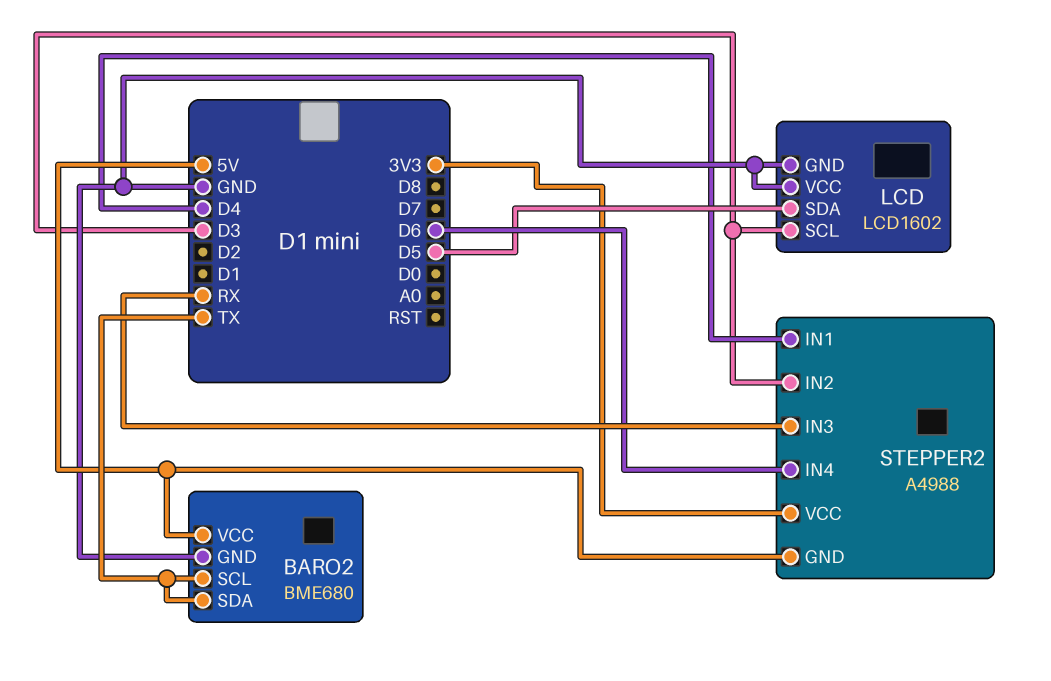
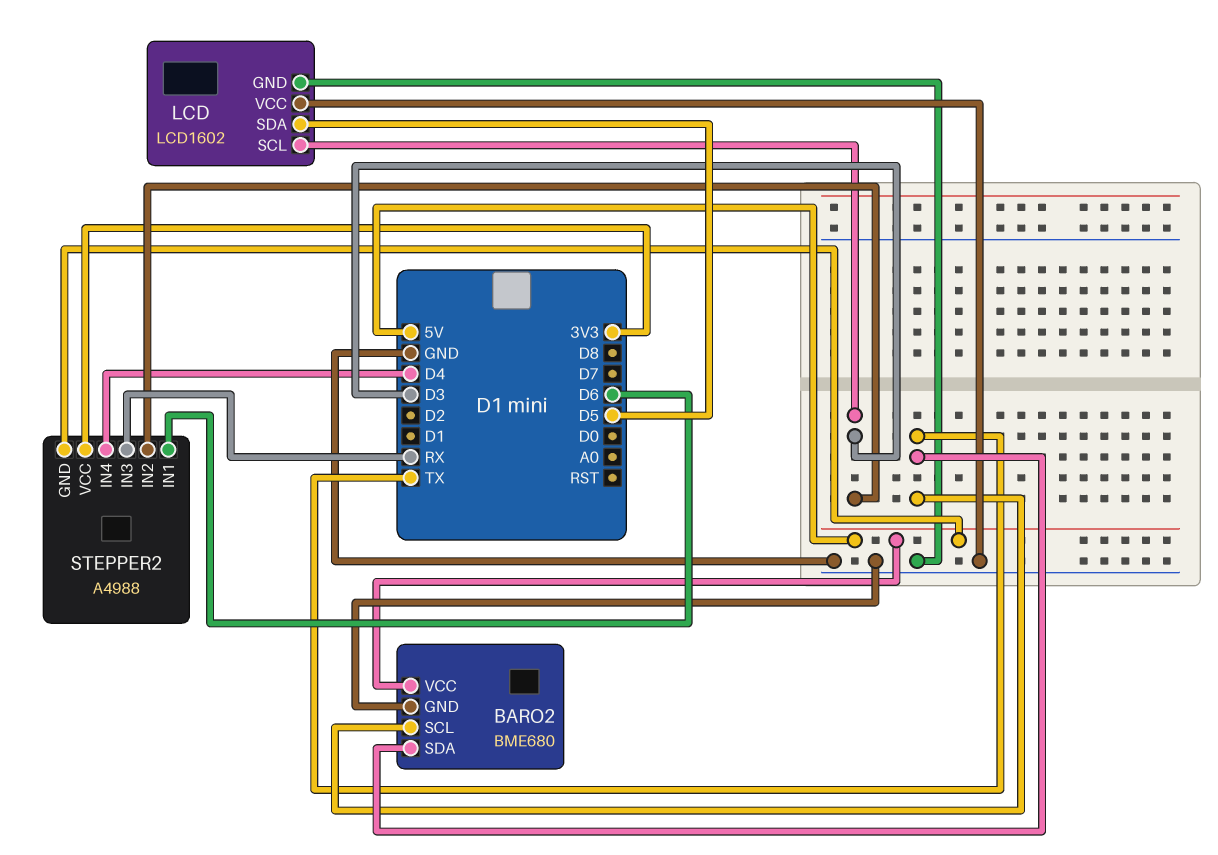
STEPPER2 pin IN1: D4 -> D6
STEPPER2 pin IN4: D6 -> D4

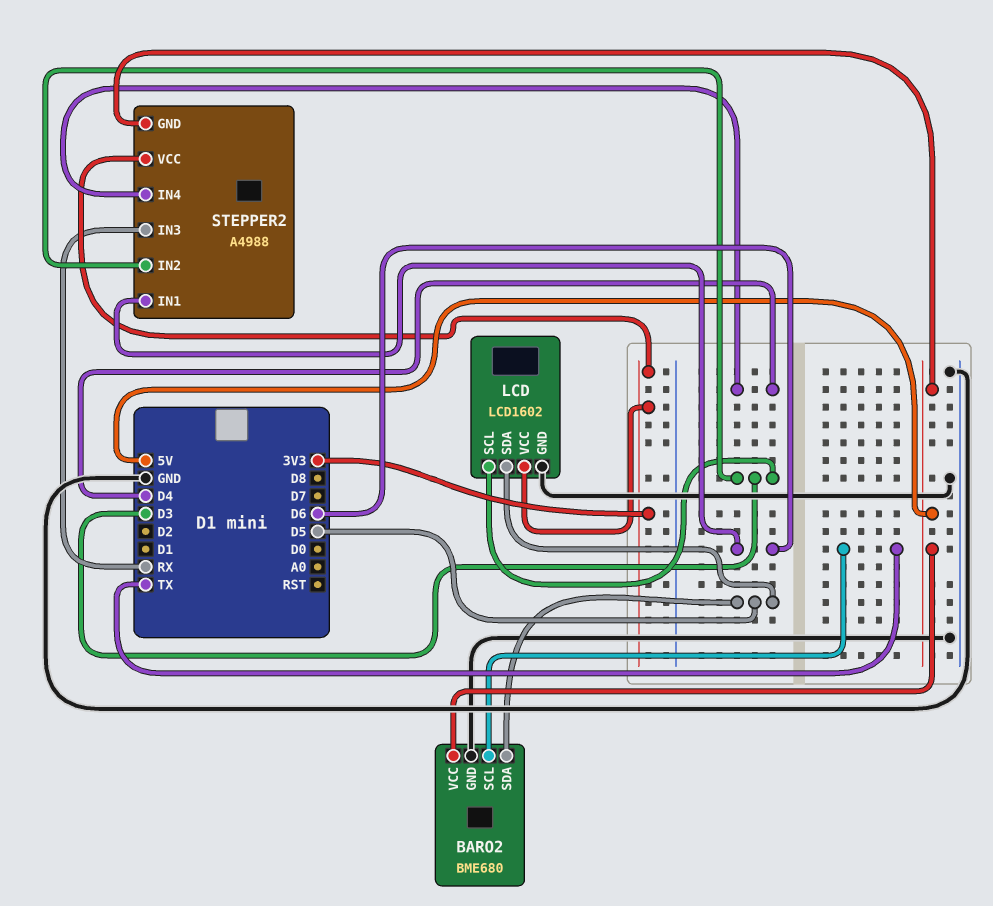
BARO2 pin SDA: TX -> D5
LCD pin VCC: GND -> 3V3

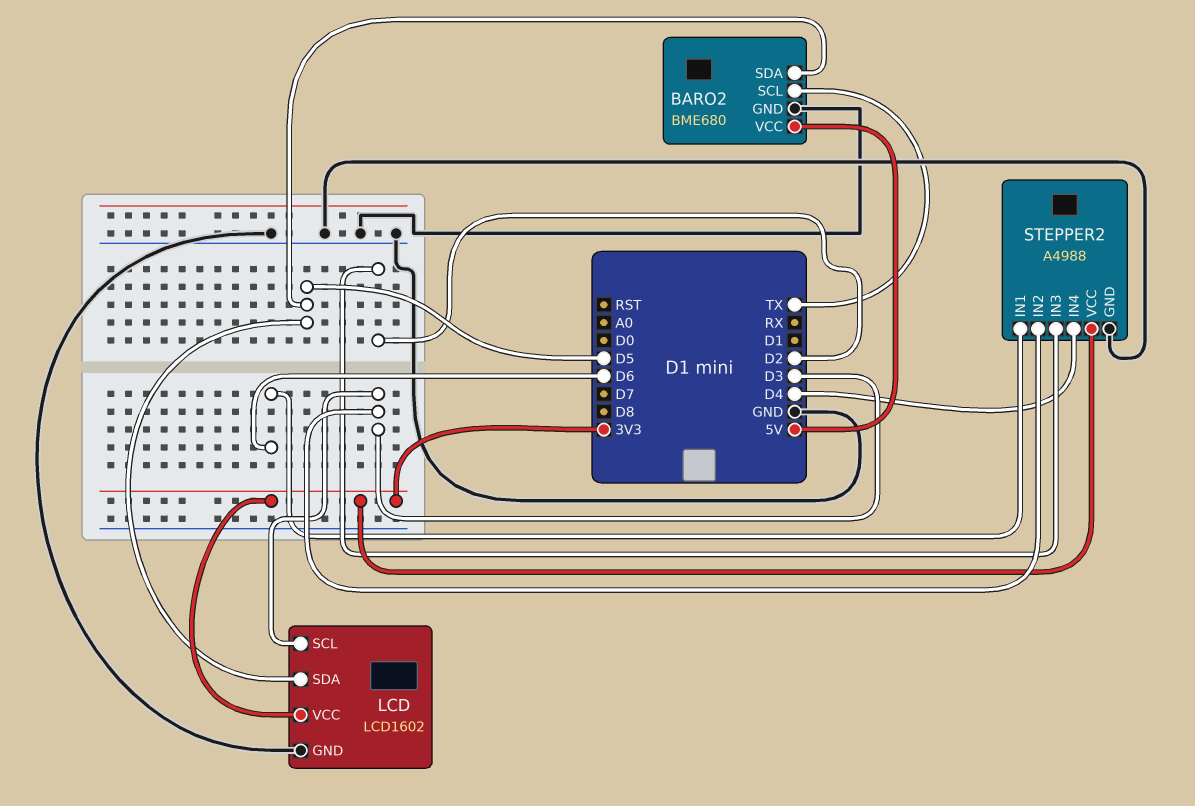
STEPPER2 pin GND: 5V -> GND
STEPPER2 pin IN3: RX -> D2

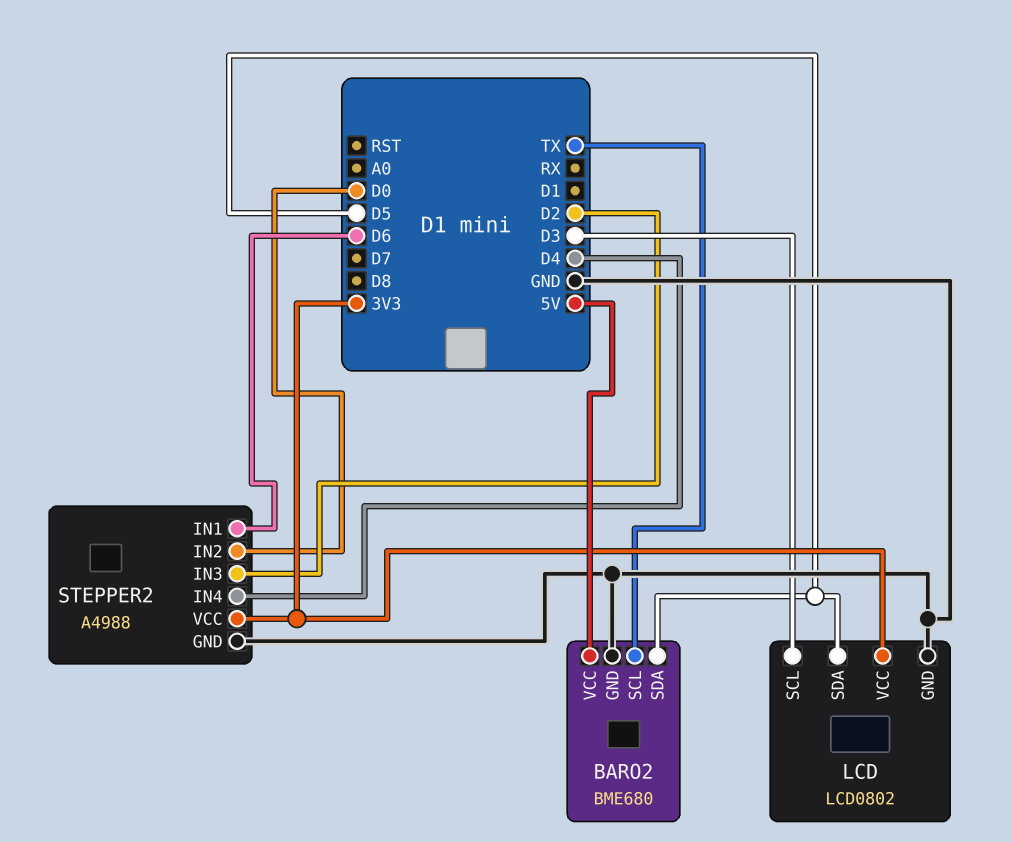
LCD: LCD1602 -> LCD0802
STEPPER2 pin IN2: D3 -> D0

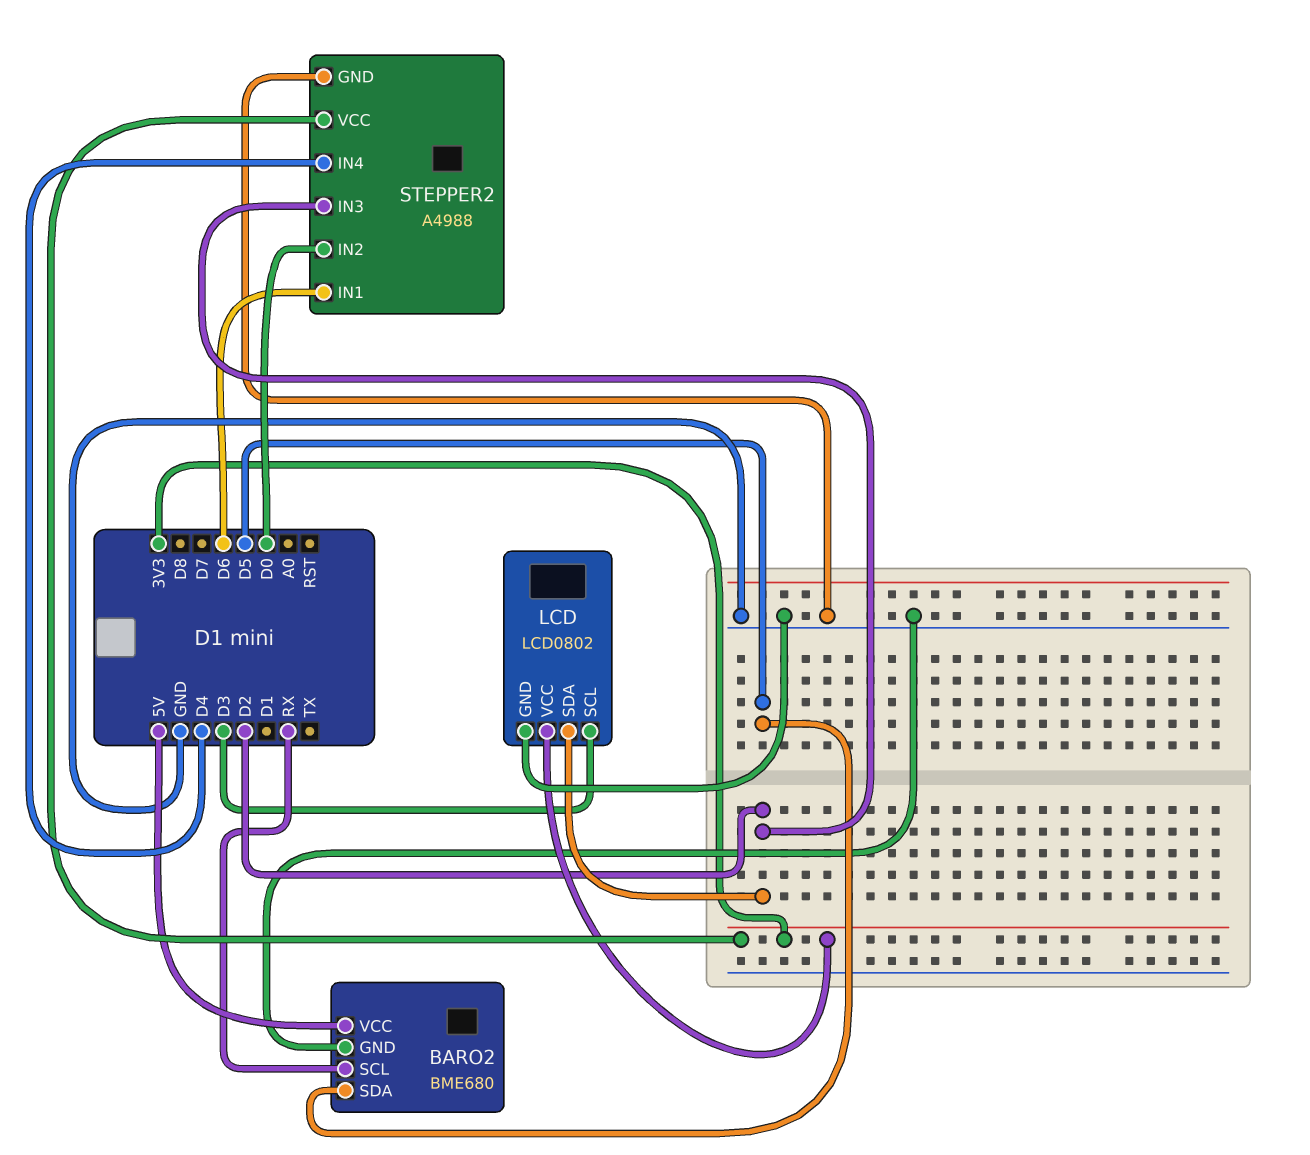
BARO2 pin SCL: TX -> RX
LCD pin SDA: D5 -> D2

